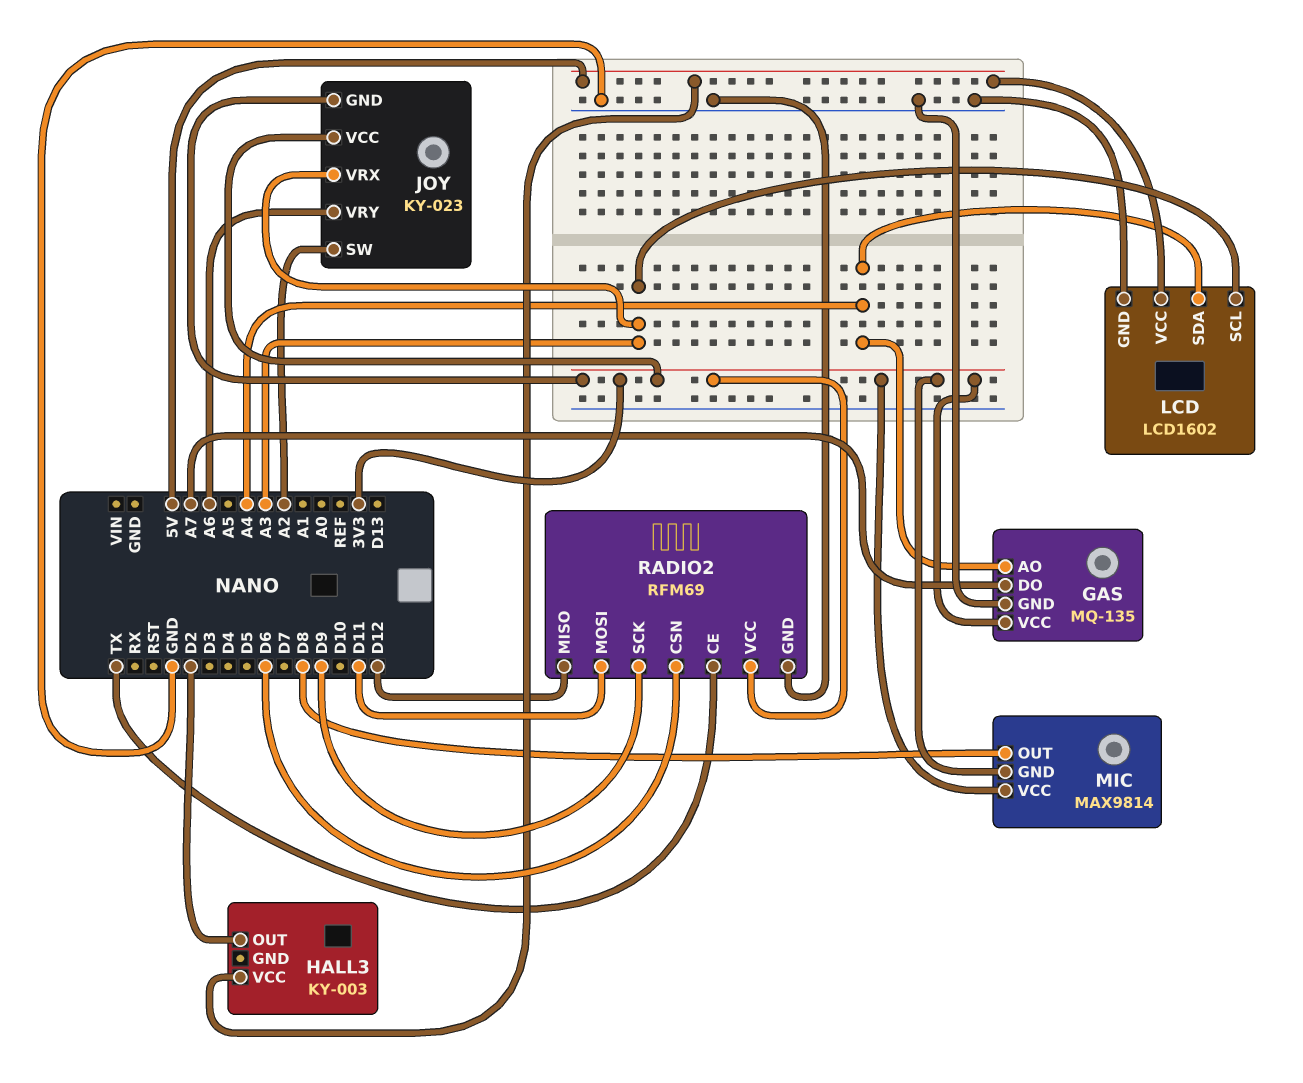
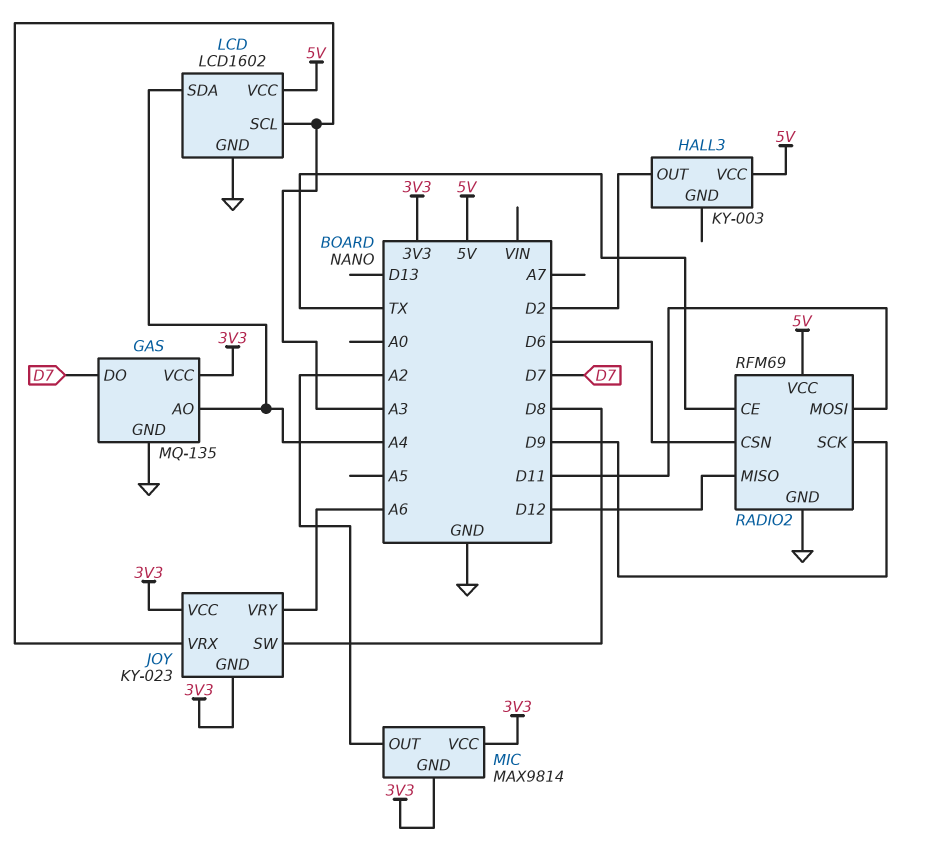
GAS pin DO: A7 -> D7
JOY pin SW: A2 -> D8
MIC pin OUT: D8 -> A2
RADIO2 pin VCC: 3V3 -> 5V

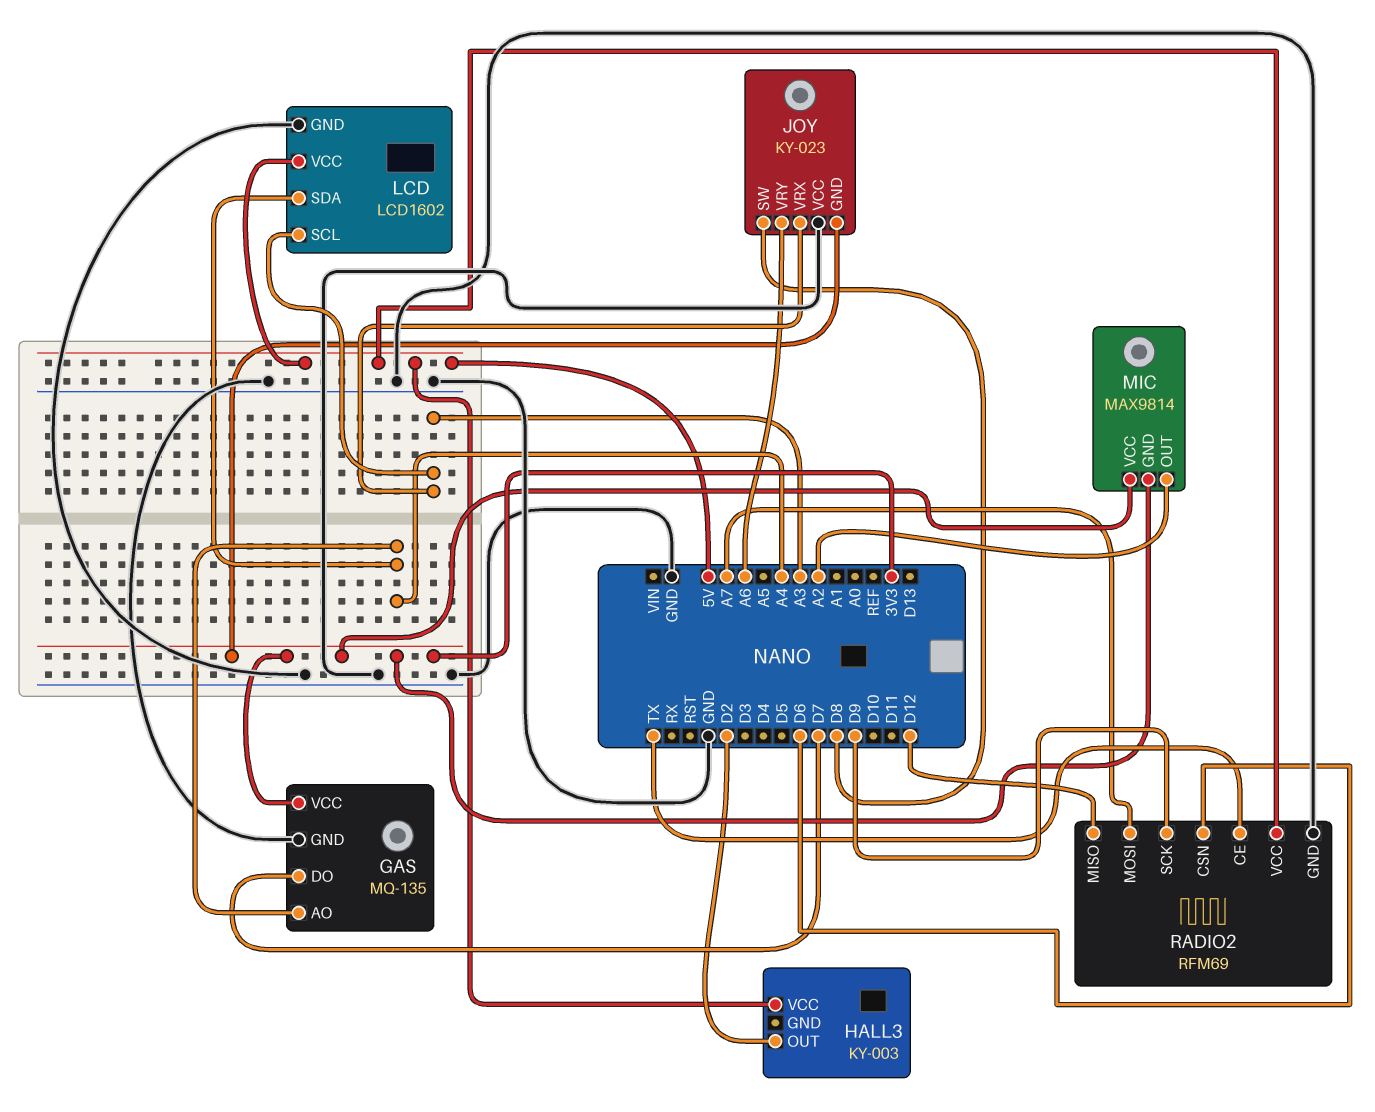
JOY pin VCC: 3V3 -> GND
RADIO2 pin MOSI: D11 -> A7

